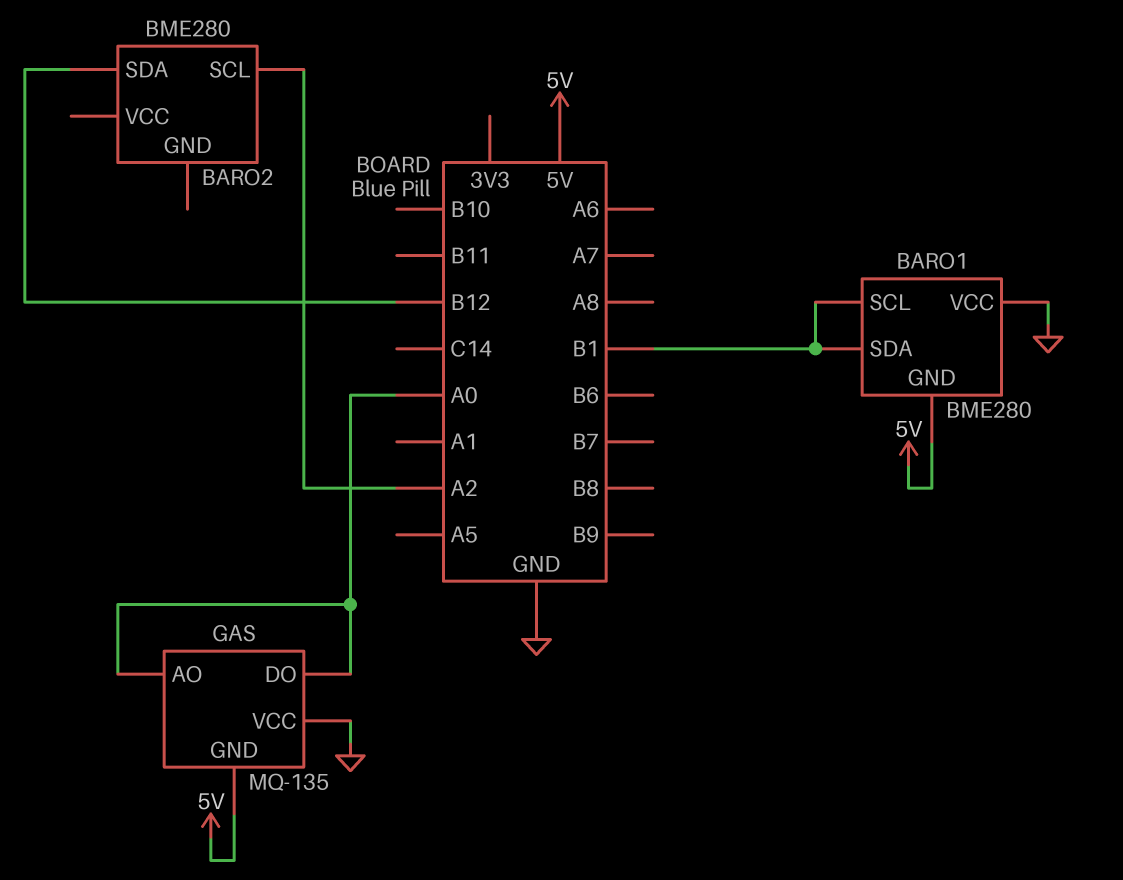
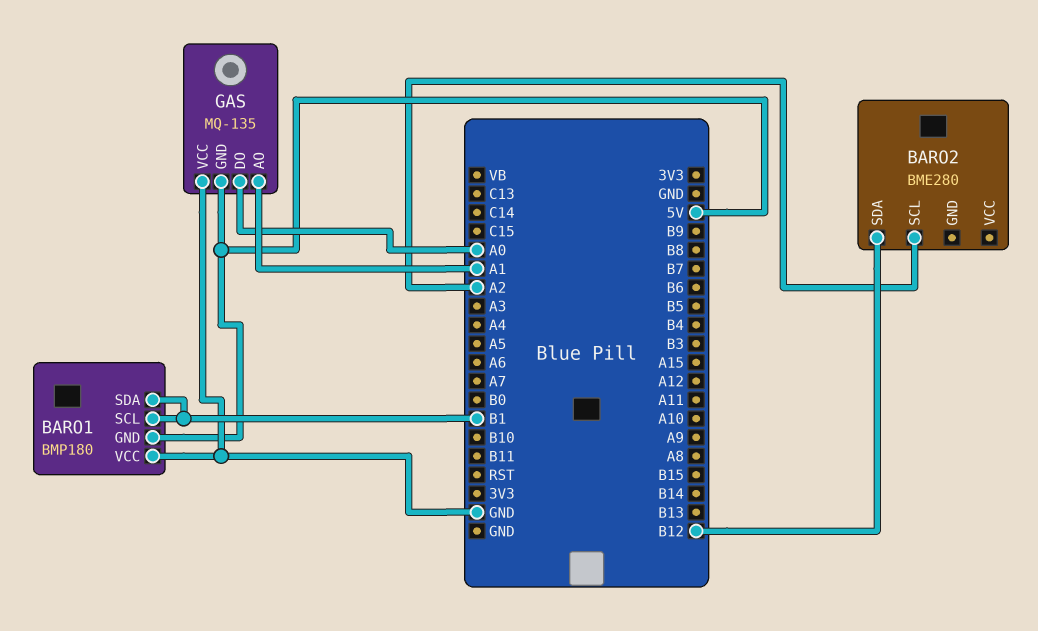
BARO1: BME280 -> BMP180
GAS pin AO: A0 -> A1

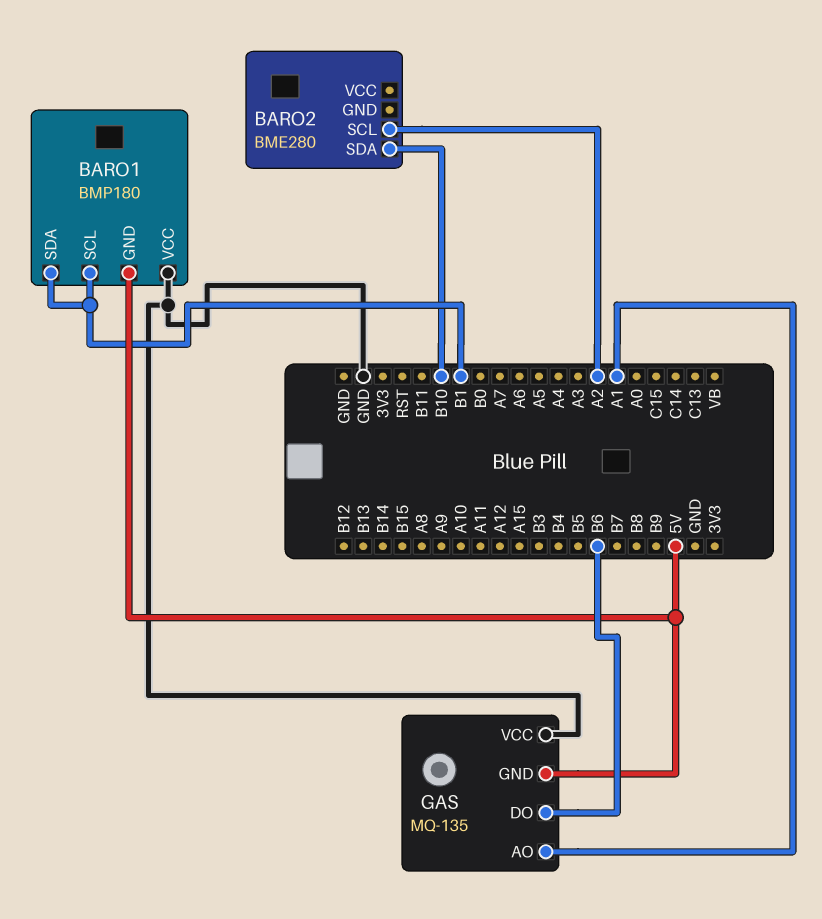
BARO2 pin SDA: B12 -> B10
GAS pin DO: A0 -> B6

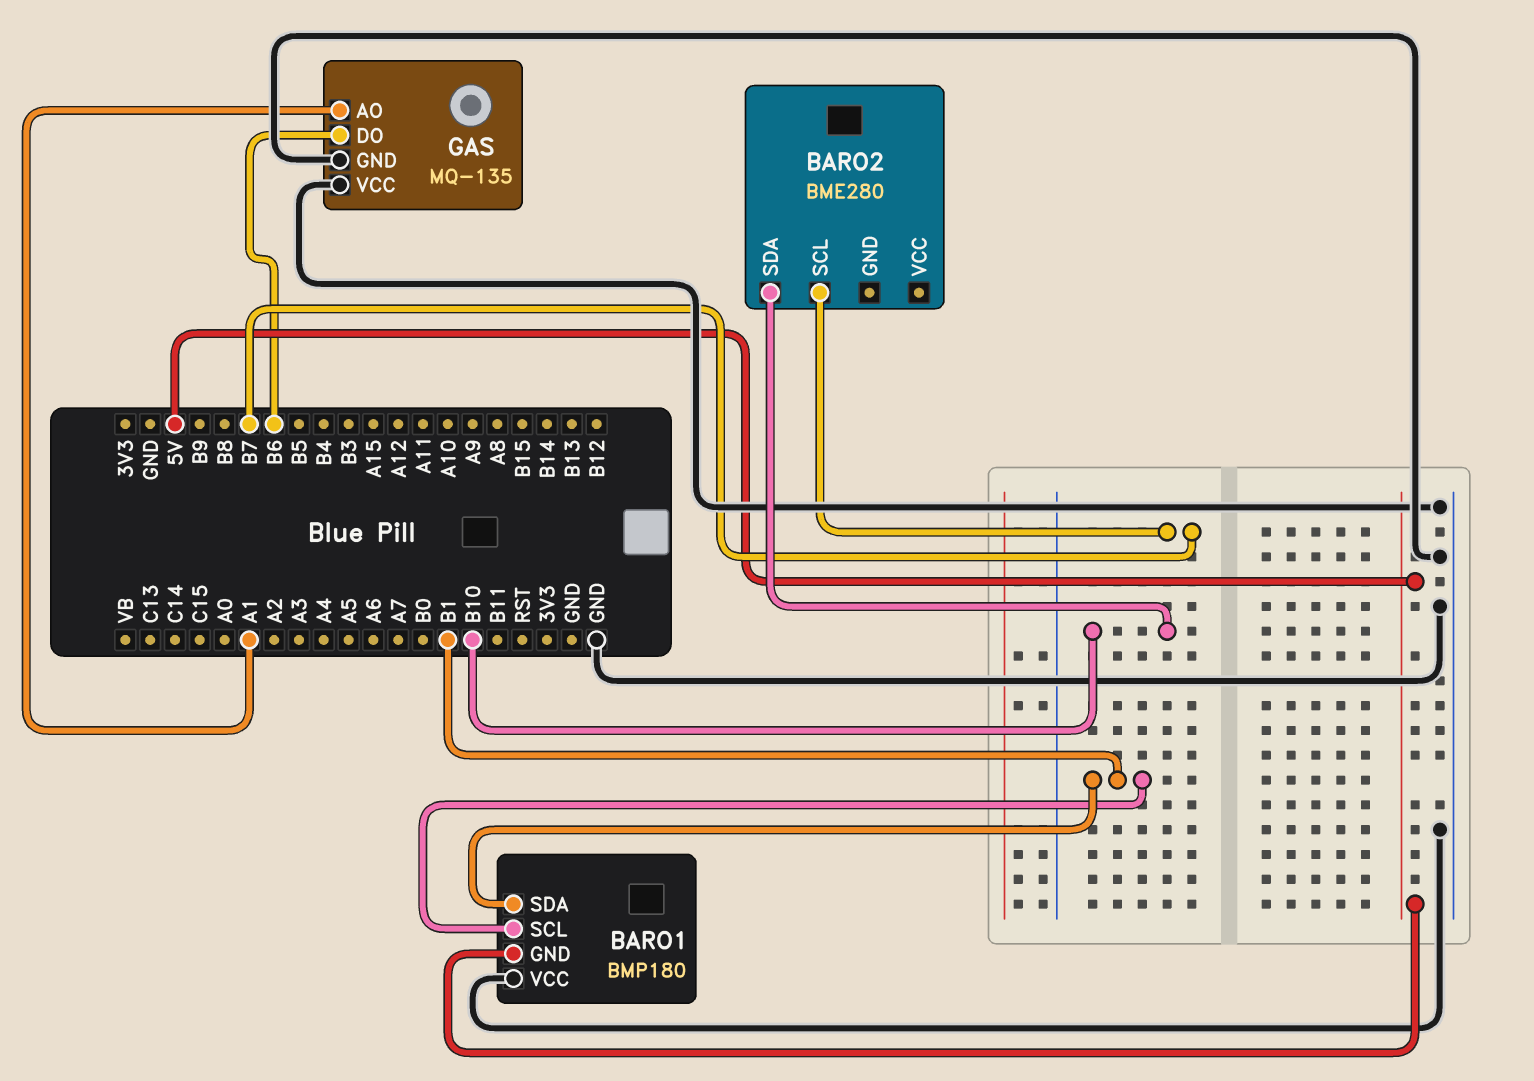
BARO2 pin SCL: A2 -> B7
GAS pin GND: 5V -> GND

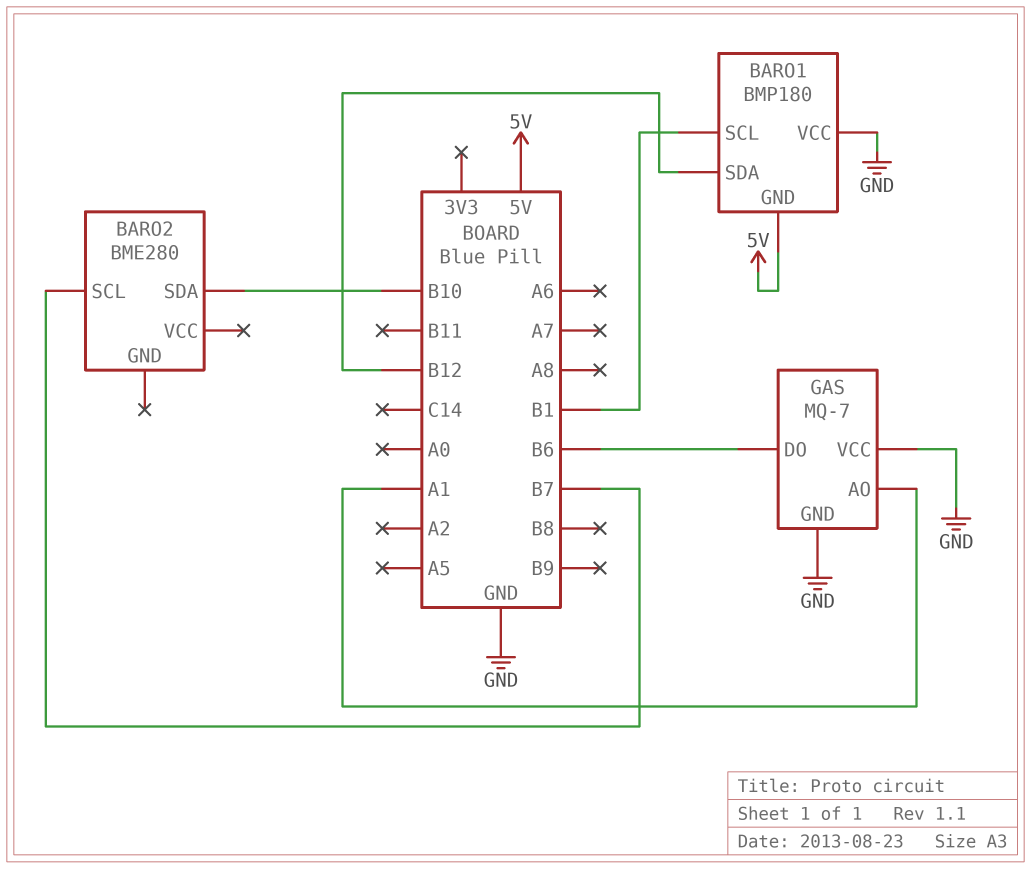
BARO1 pin SDA: B1 -> B12
GAS: MQ-135 -> MQ-7

